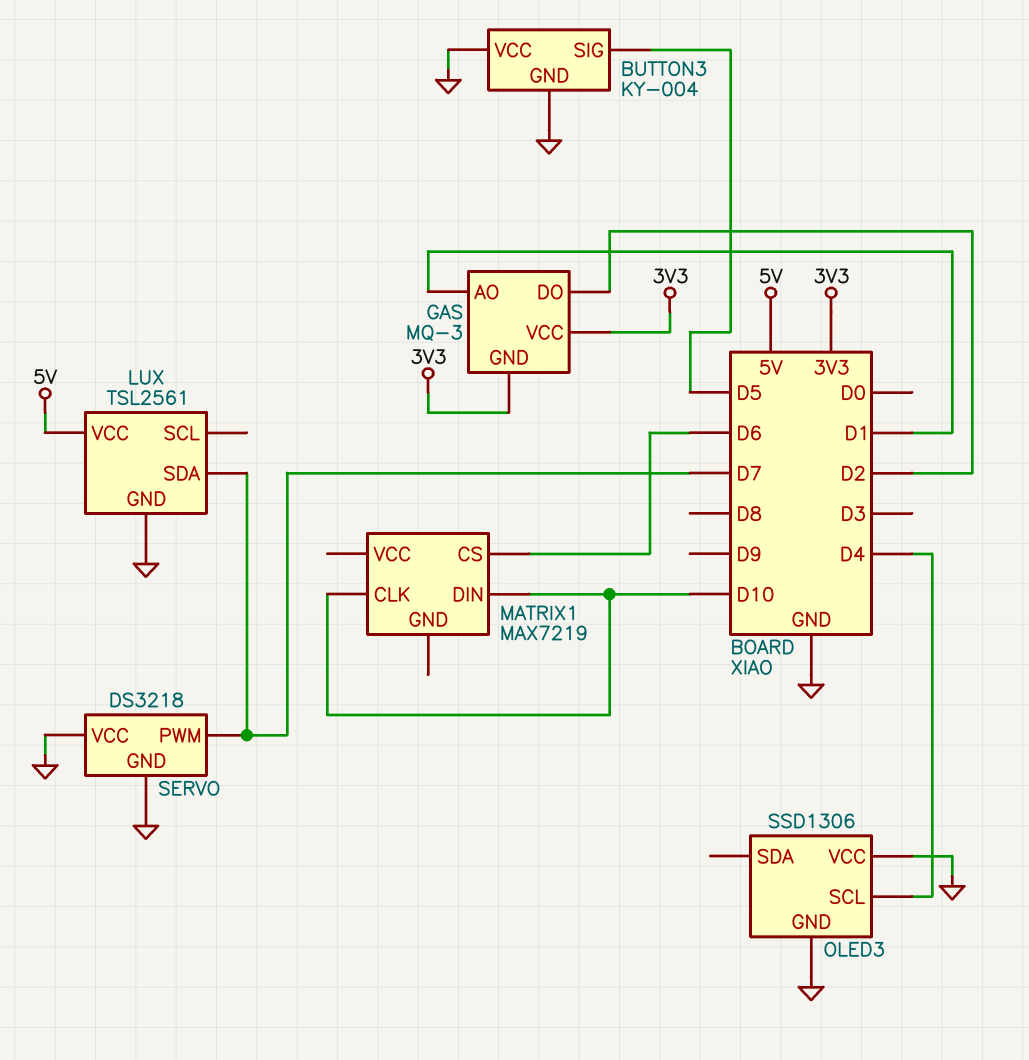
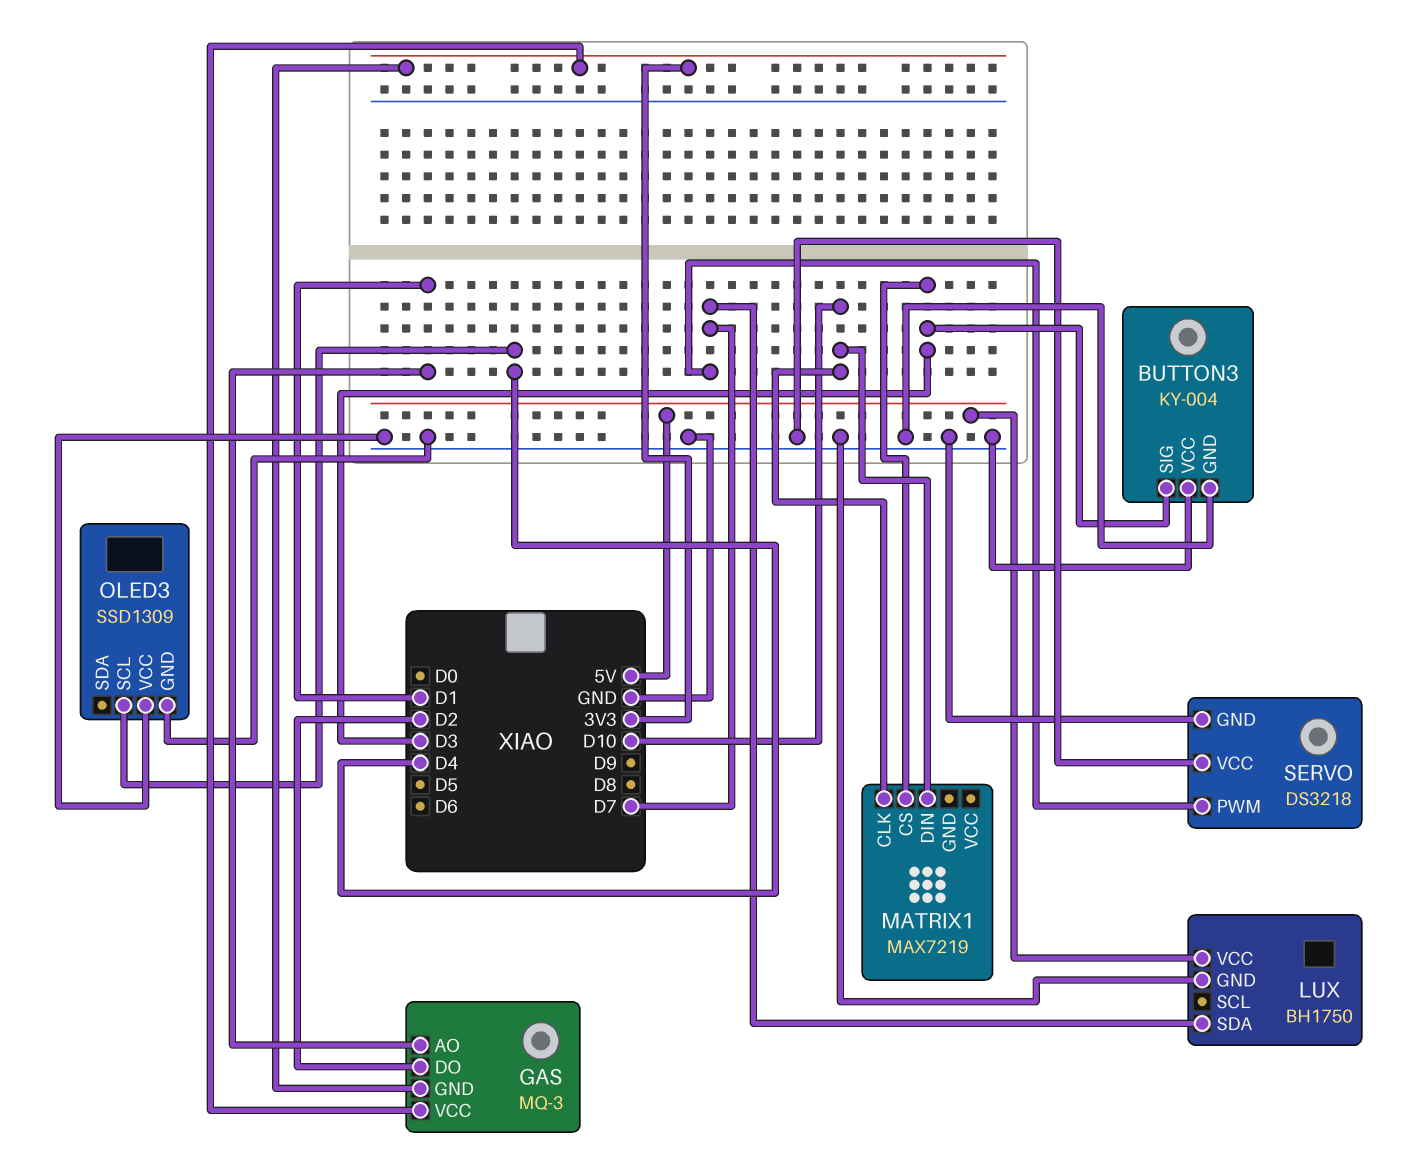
BUTTON3 pin SIG: D5 -> D3
LUX: TSL2561 -> BH1750
MATRIX1 pin CS: D6 -> D3
OLED3: SSD1306 -> SSD1309

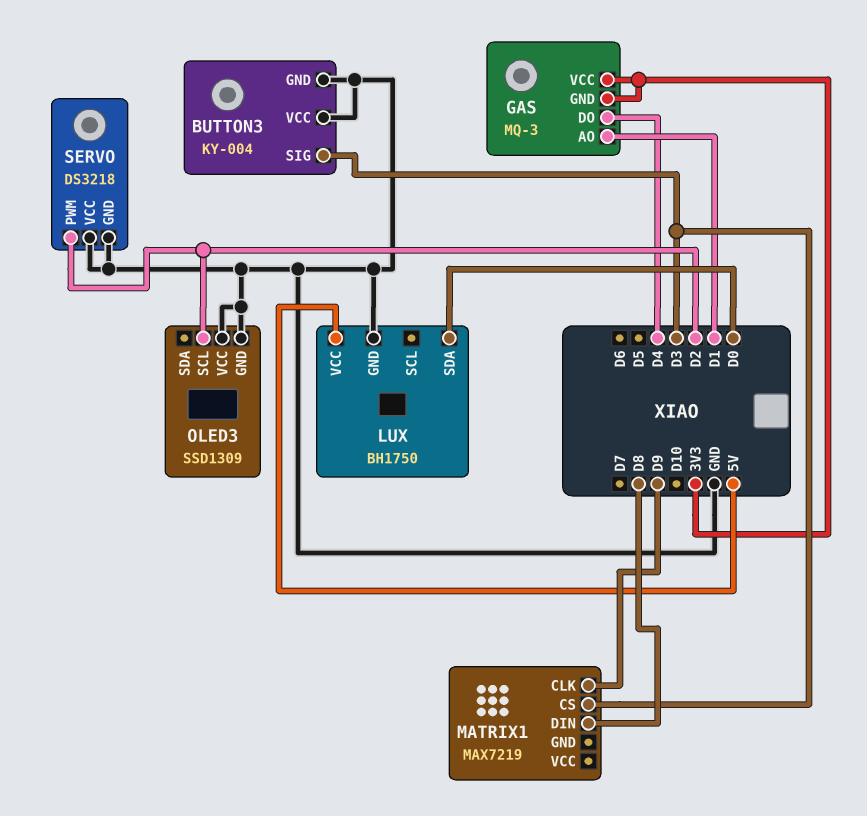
GAS pin DO: D2 -> D4
LUX pin SDA: D7 -> D0
MATRIX1 pin CLK: D10 -> D9
MATRIX1 pin DIN: D10 -> D8
OLED3 pin SCL: D4 -> D2
SERVO pin PWM: D7 -> D2

